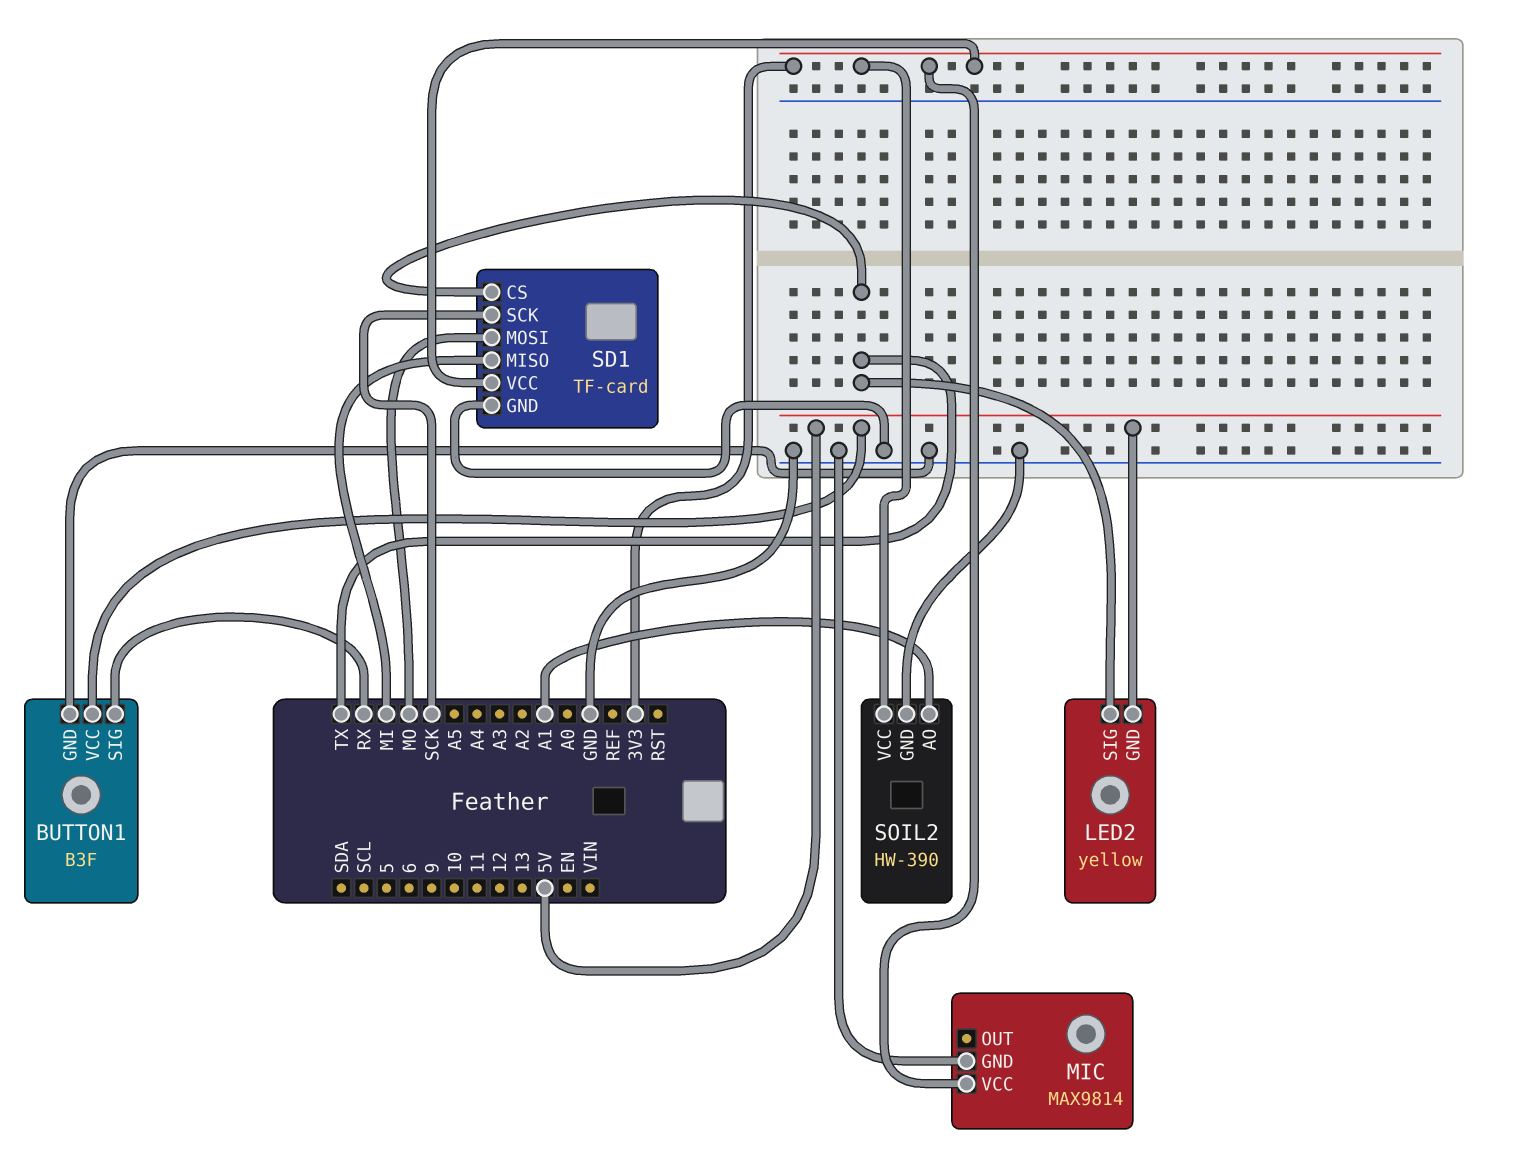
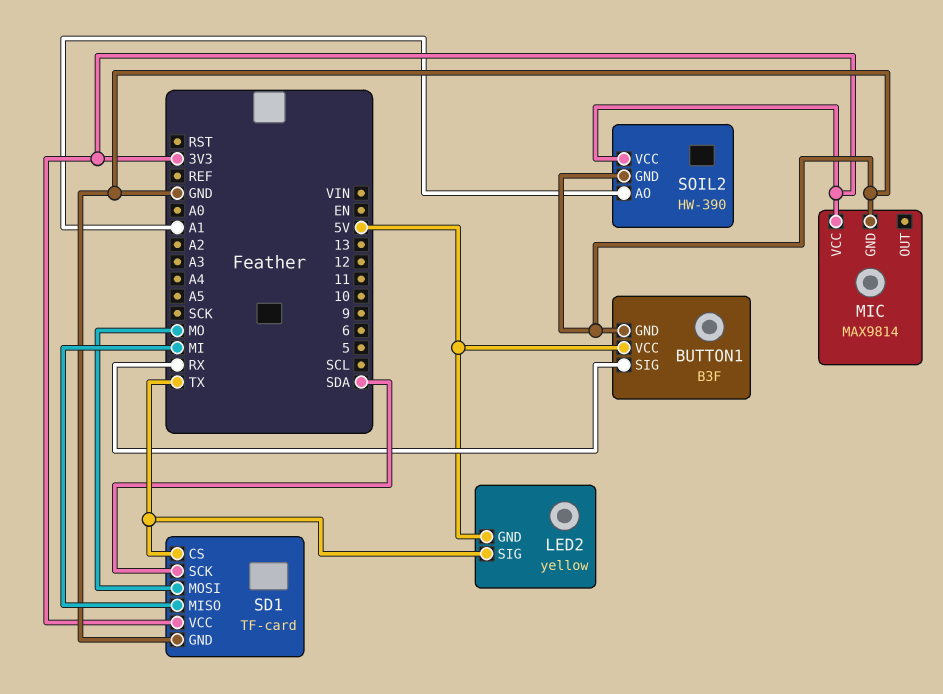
SD1 pin SCK: SCK -> SDA

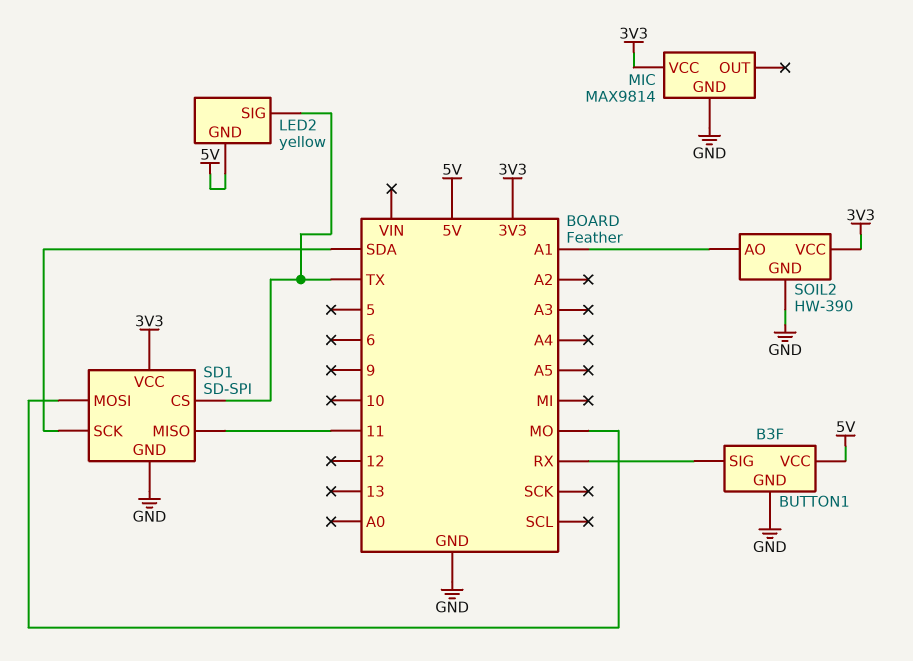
SD1: TF-card -> SD-SPI
SD1 pin MISO: MI -> 11

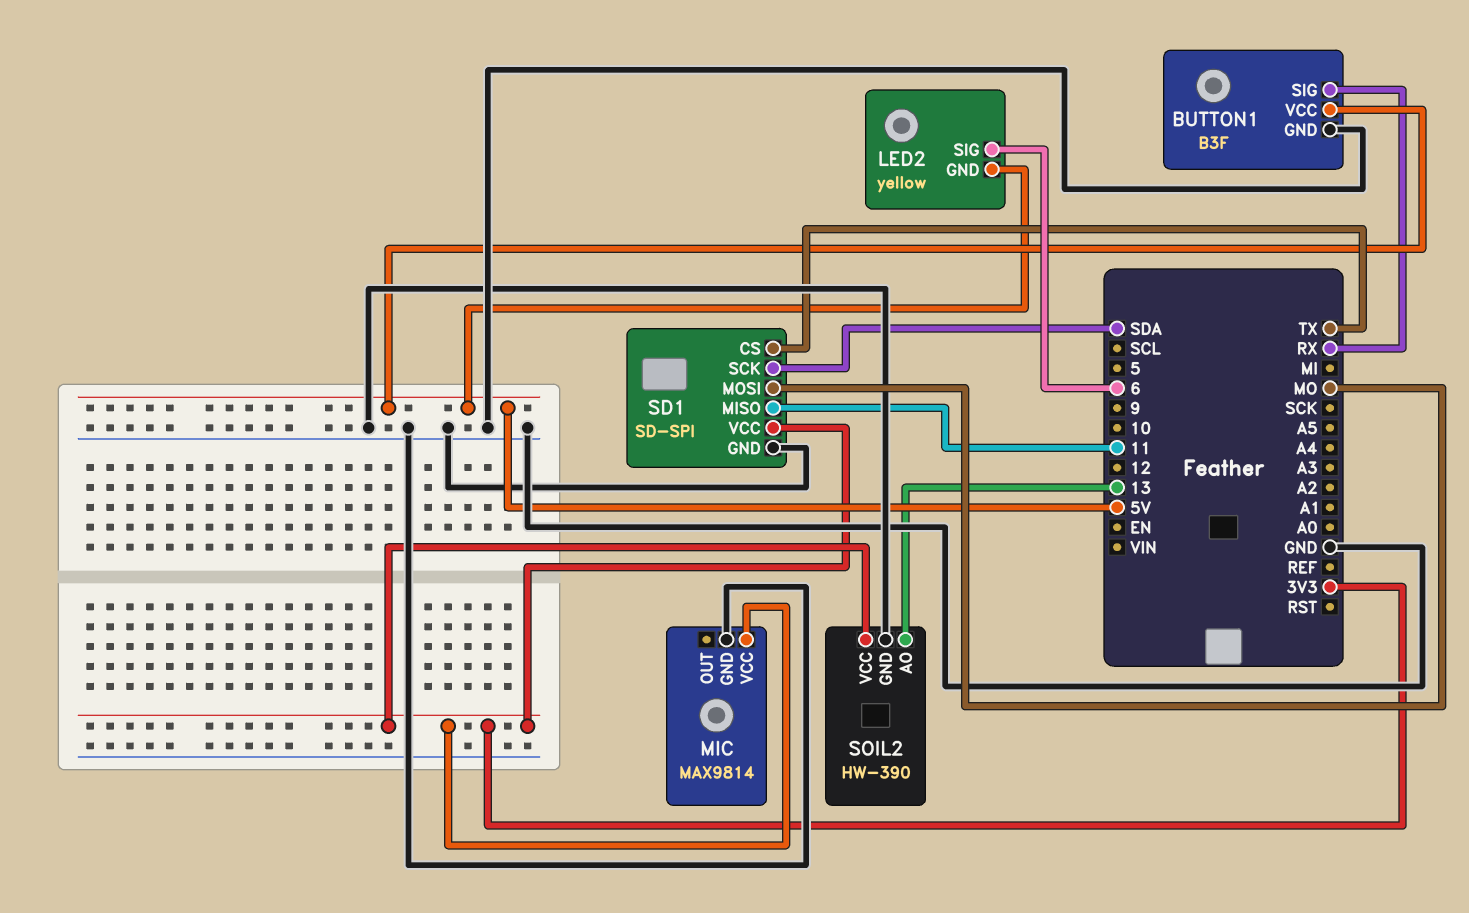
LED2 pin SIG: TX -> 6
SOIL2 pin AO: A1 -> 13

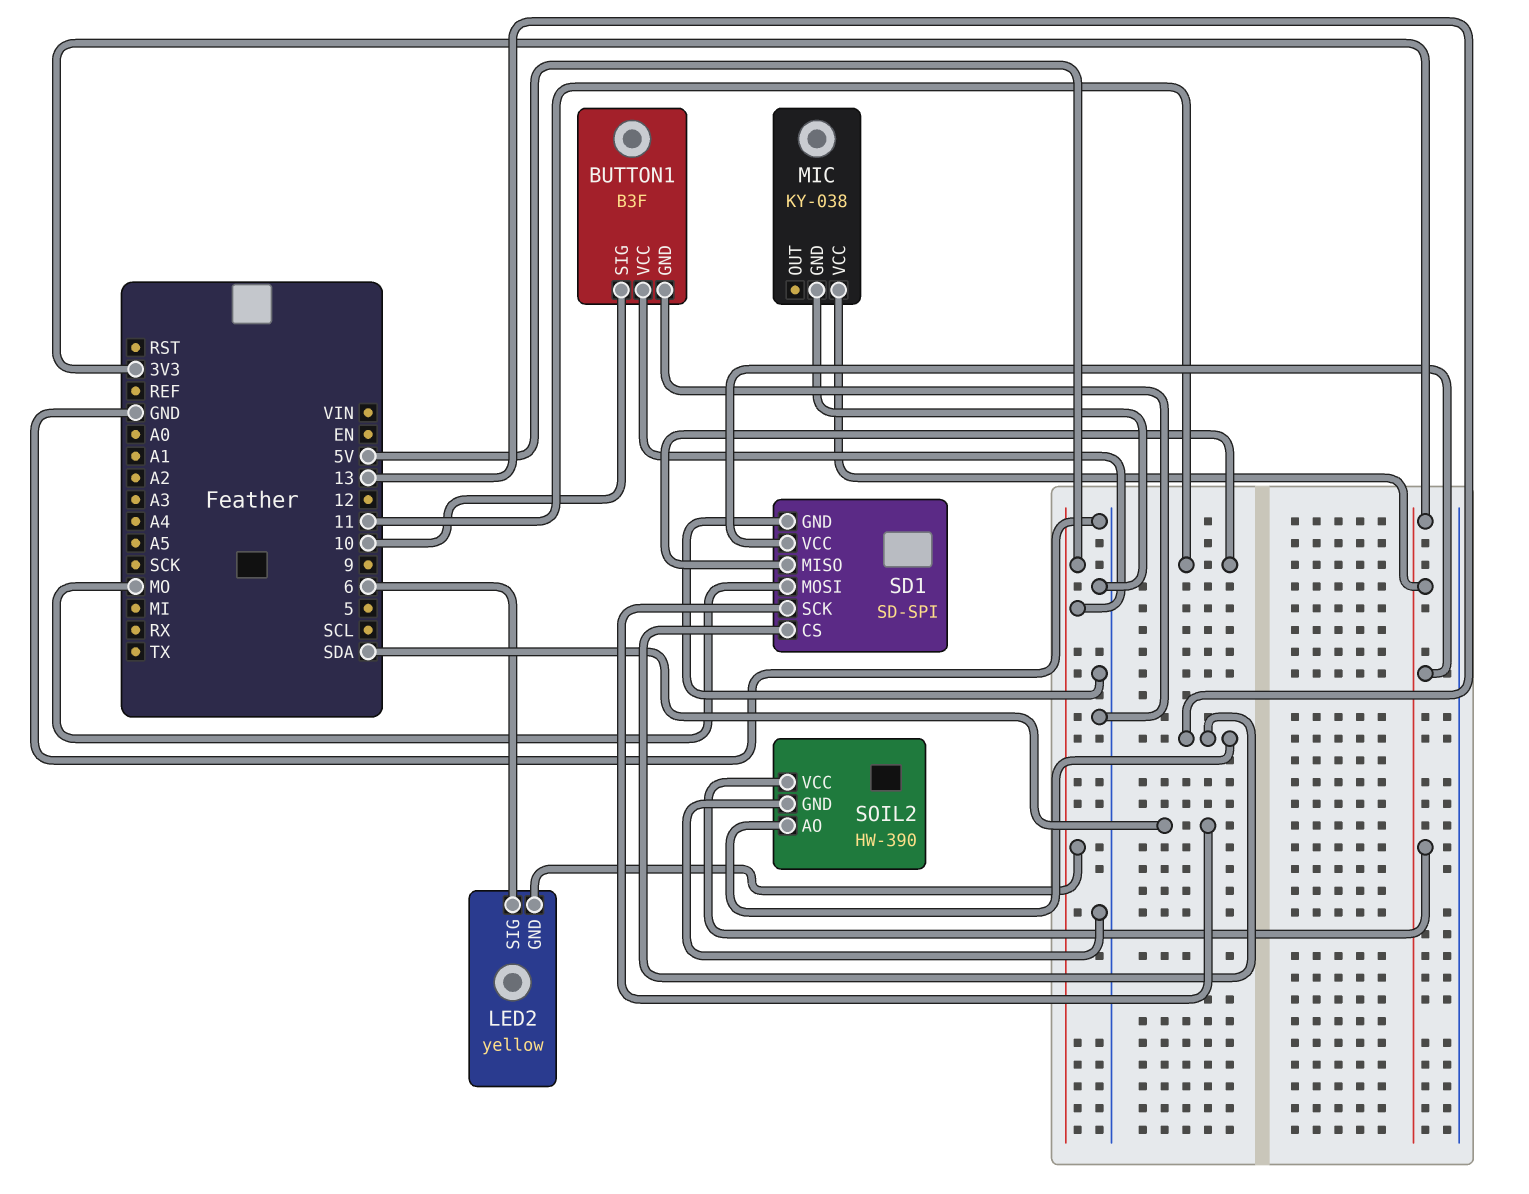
BUTTON1 pin SIG: RX -> 10
MIC: MAX9814 -> KY-038
SD1 pin CS: TX -> 13

